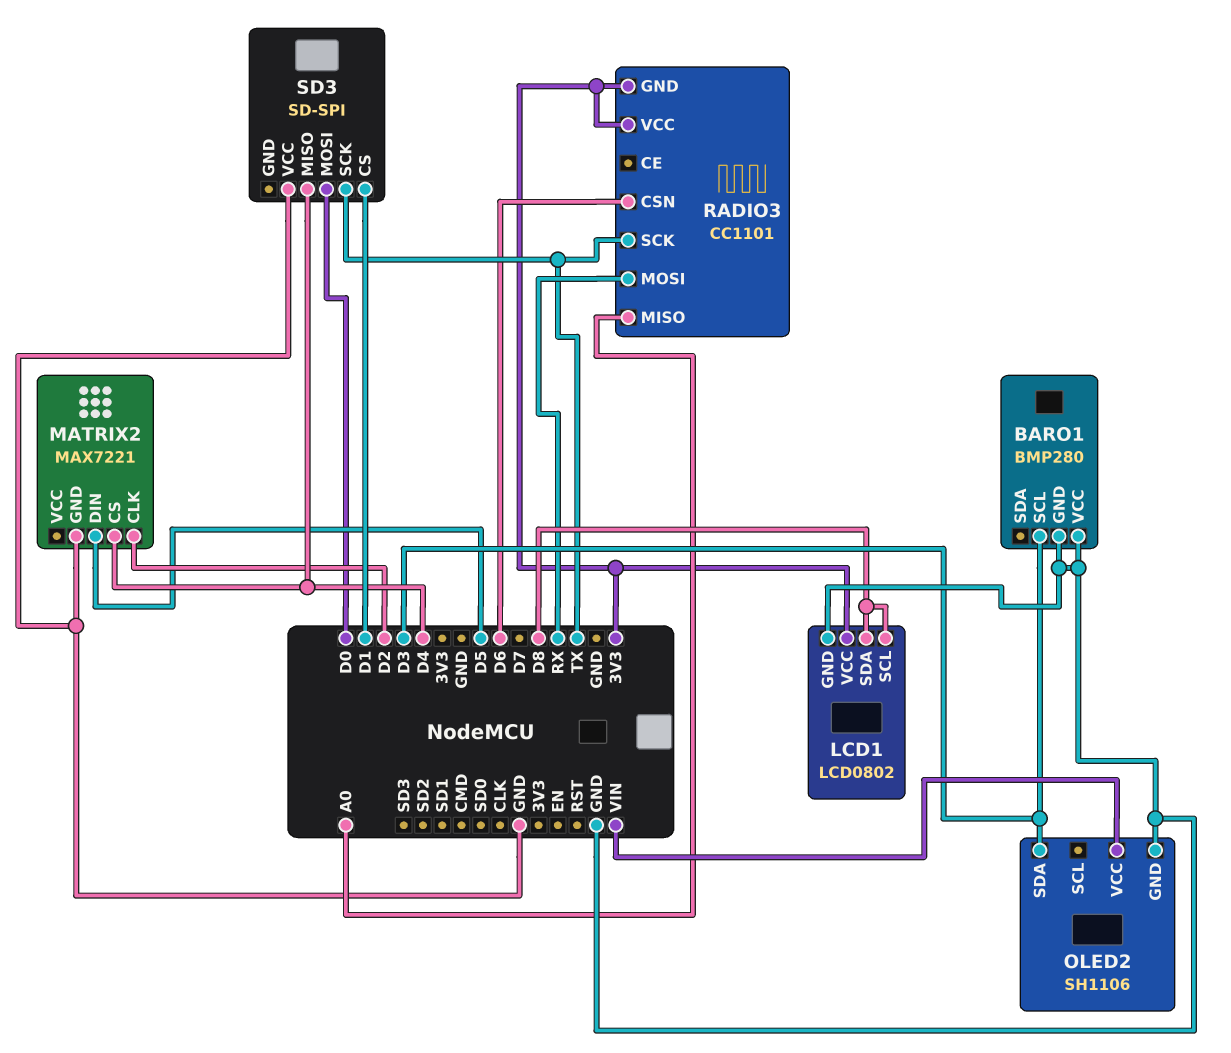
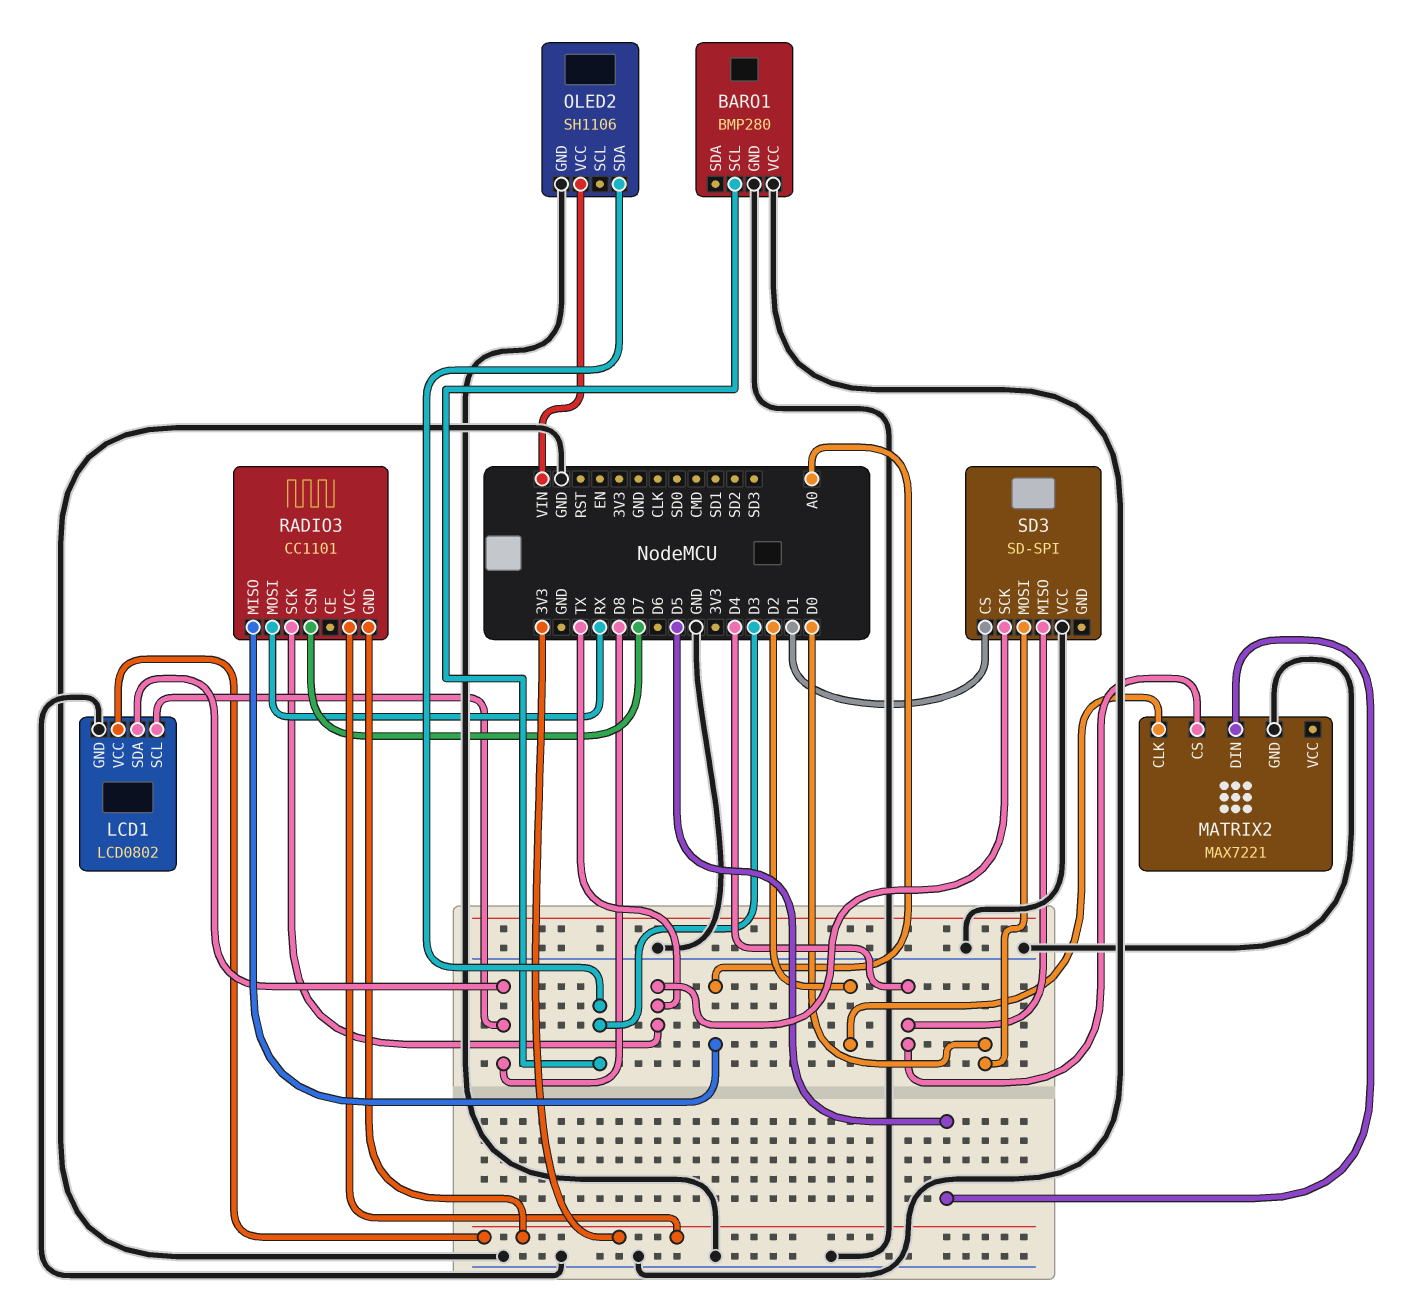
RADIO3 pin CSN: D6 -> D7

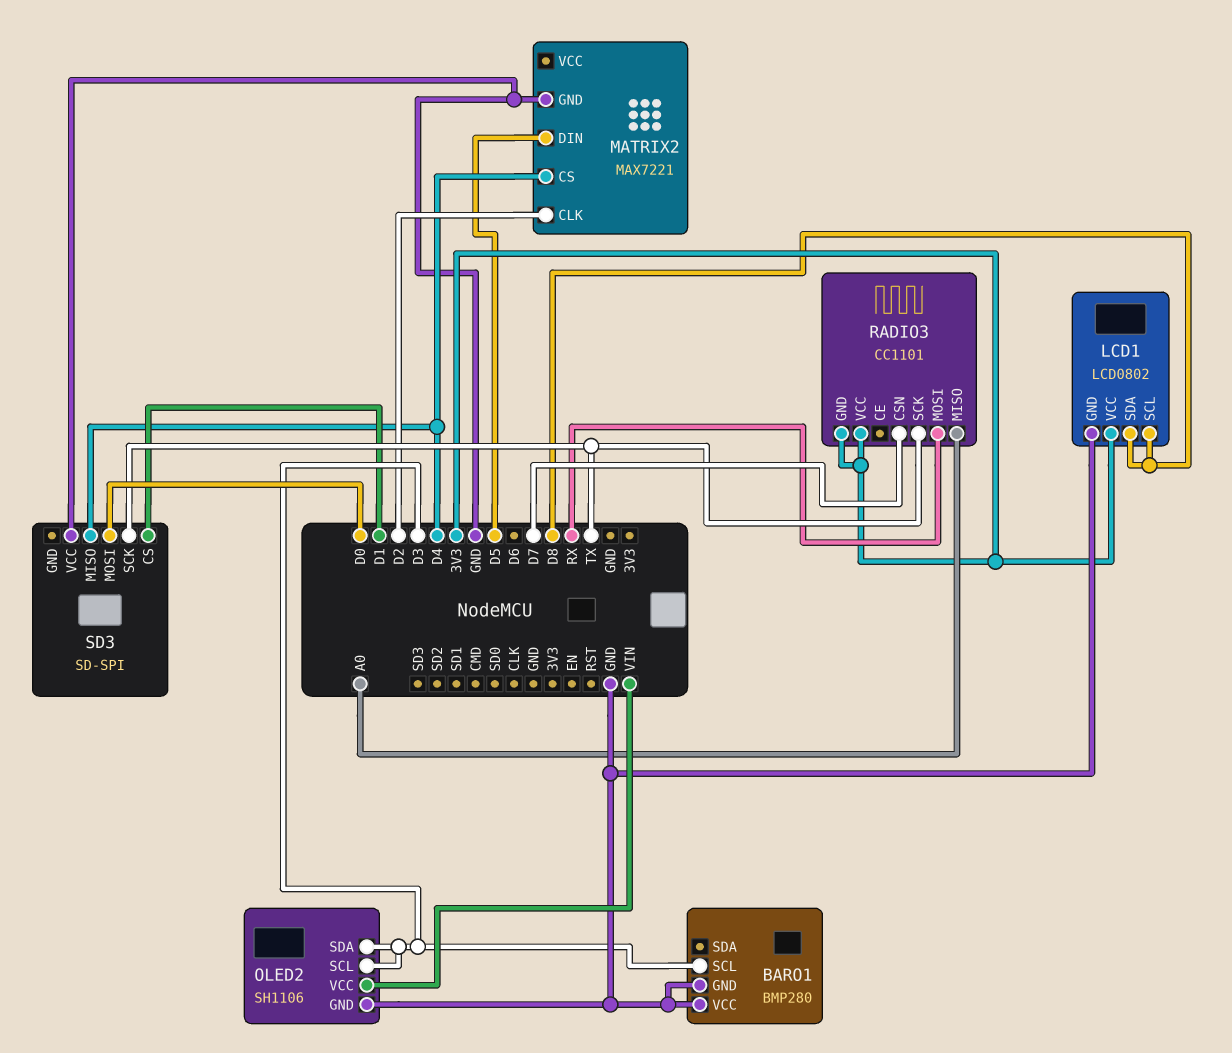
OLED2 pin SCL: none -> D3

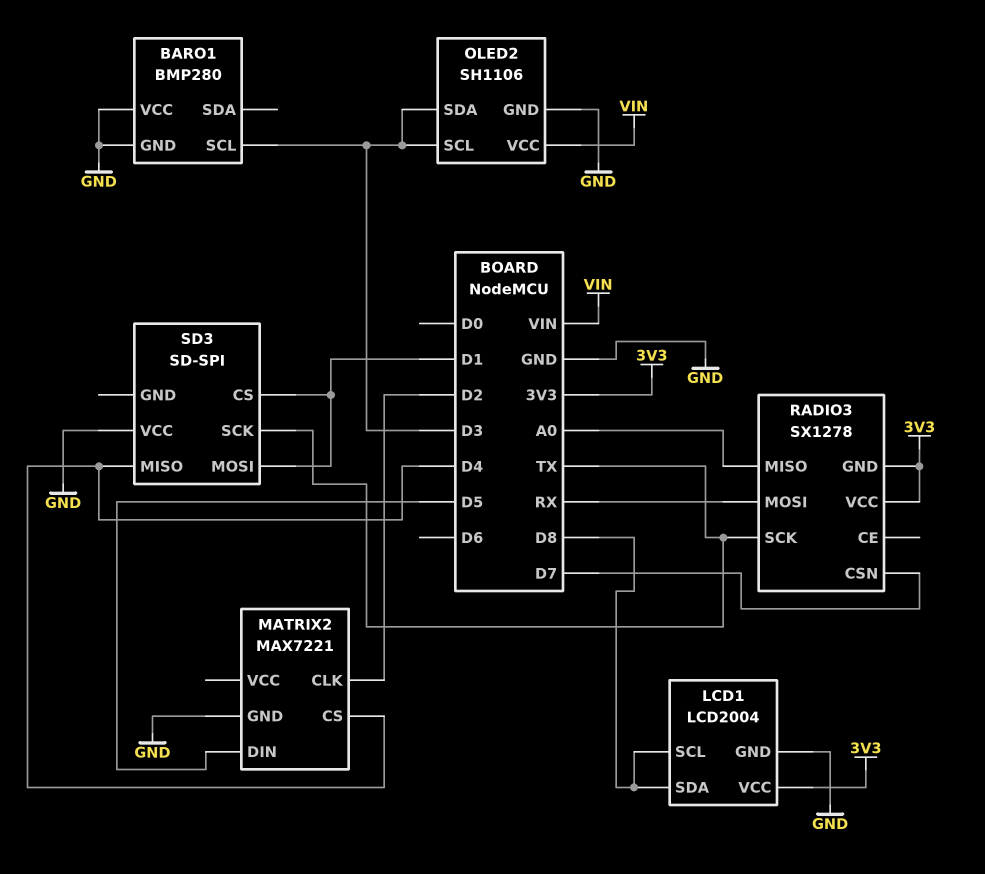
LCD1: LCD0802 -> LCD2004
RADIO3: CC1101 -> SX1278
SD3 pin MOSI: D0 -> D1

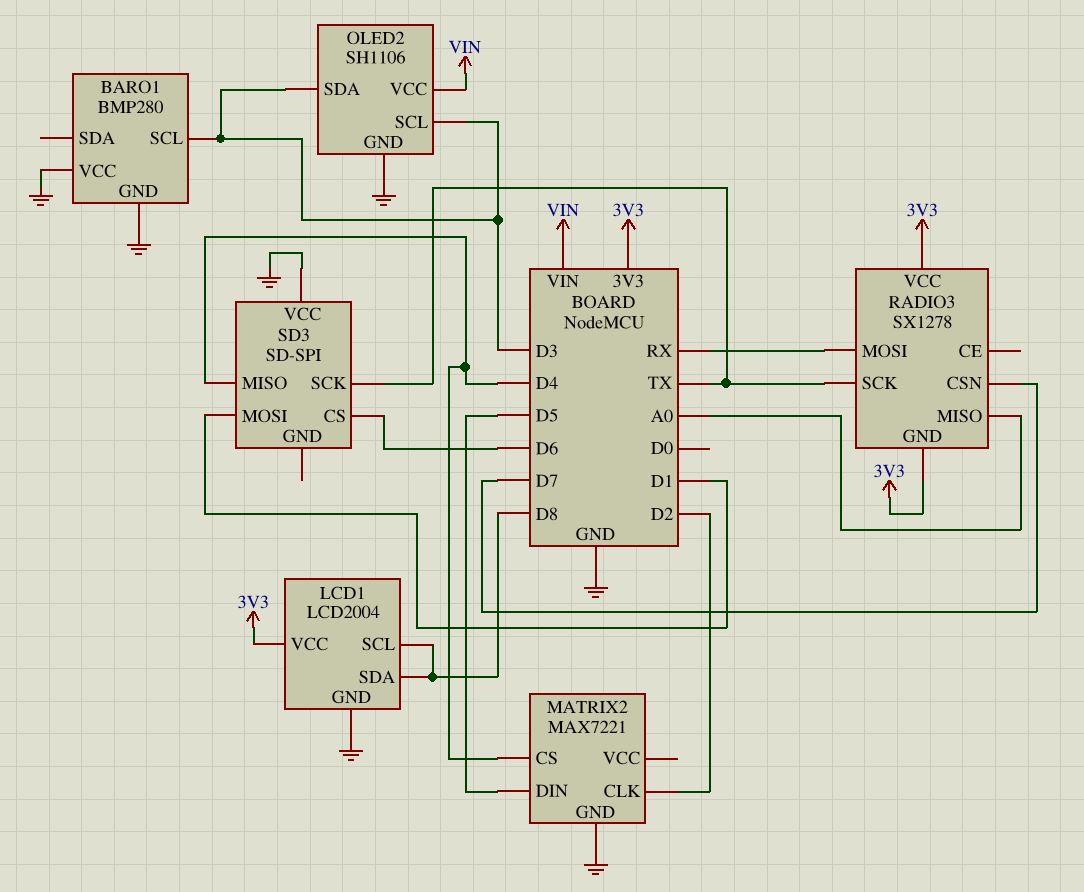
SD3 pin CS: D1 -> D6

